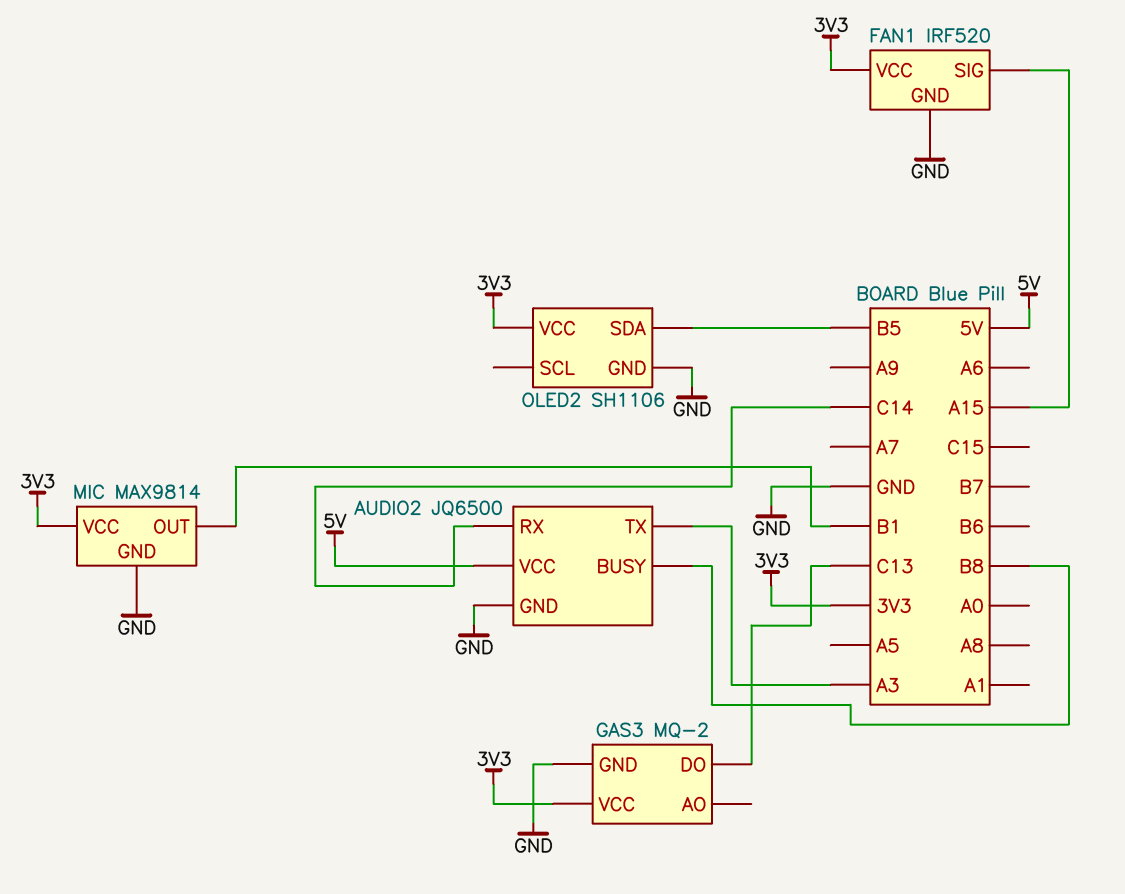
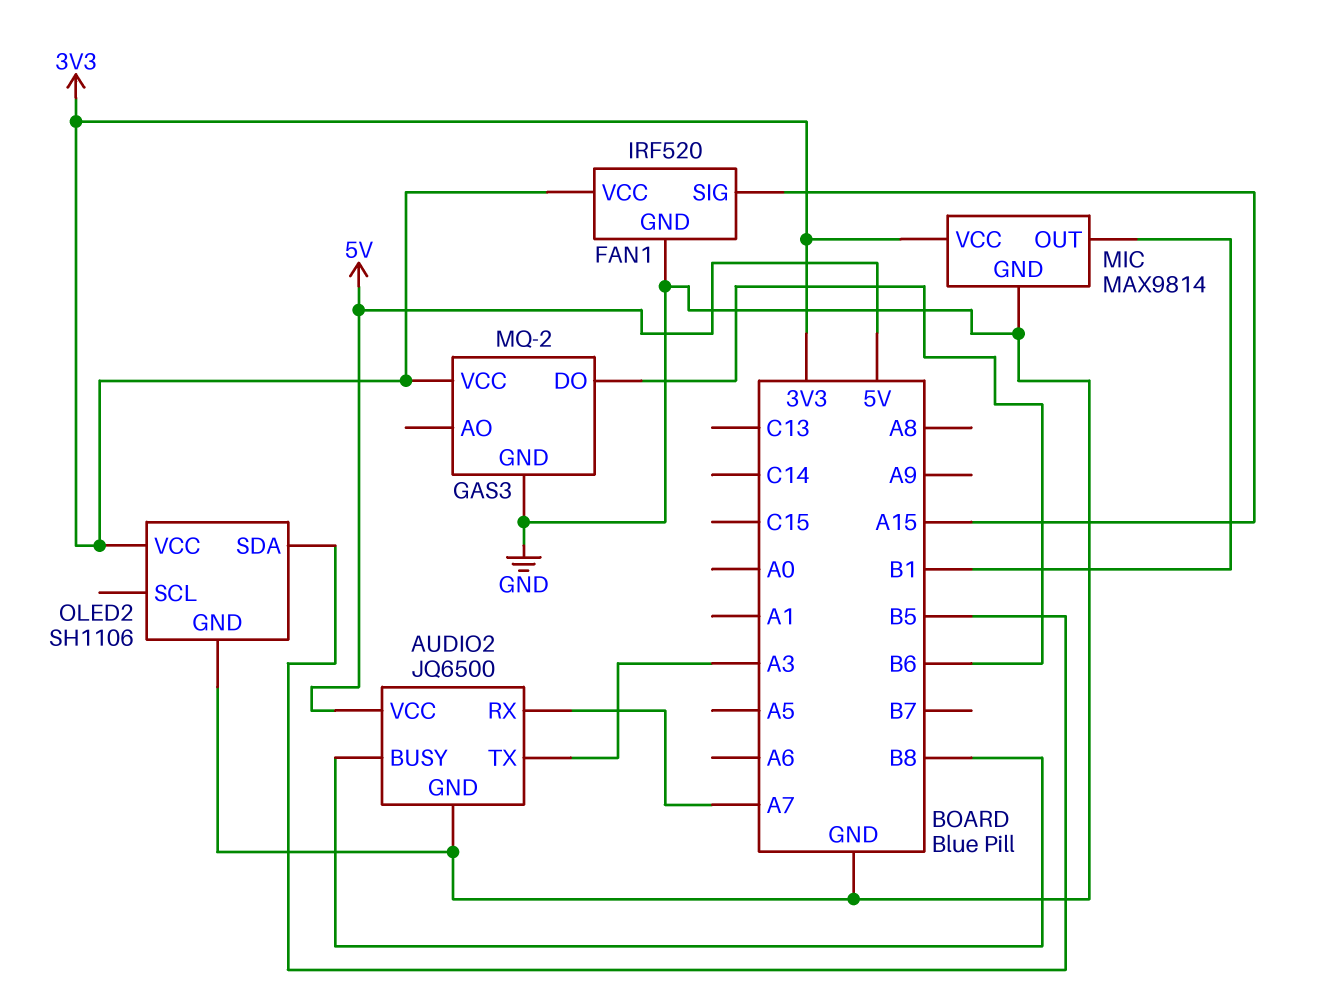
AUDIO2 pin RX: C14 -> A7
GAS3 pin DO: C13 -> B6

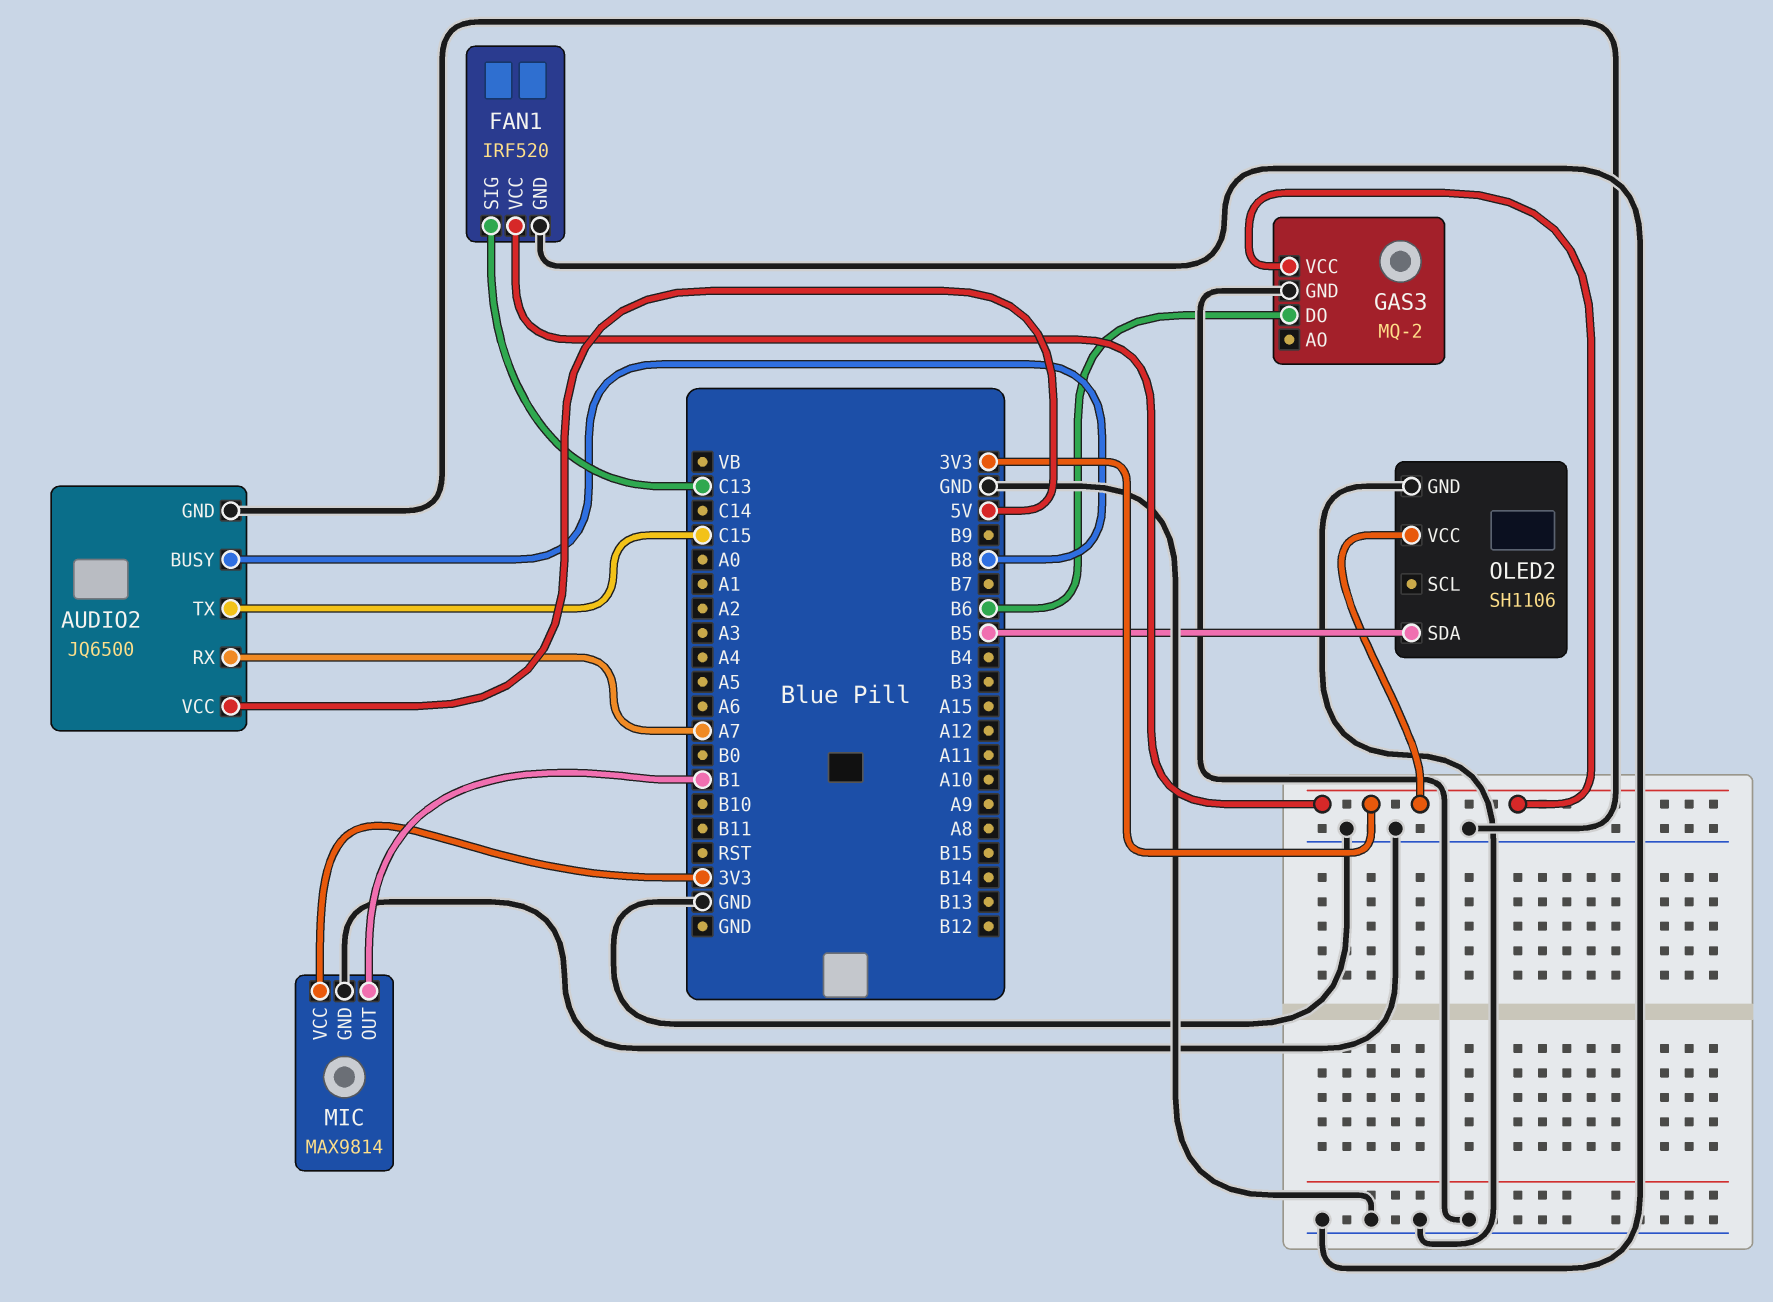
AUDIO2 pin TX: A3 -> C15
FAN1 pin SIG: A15 -> C13

